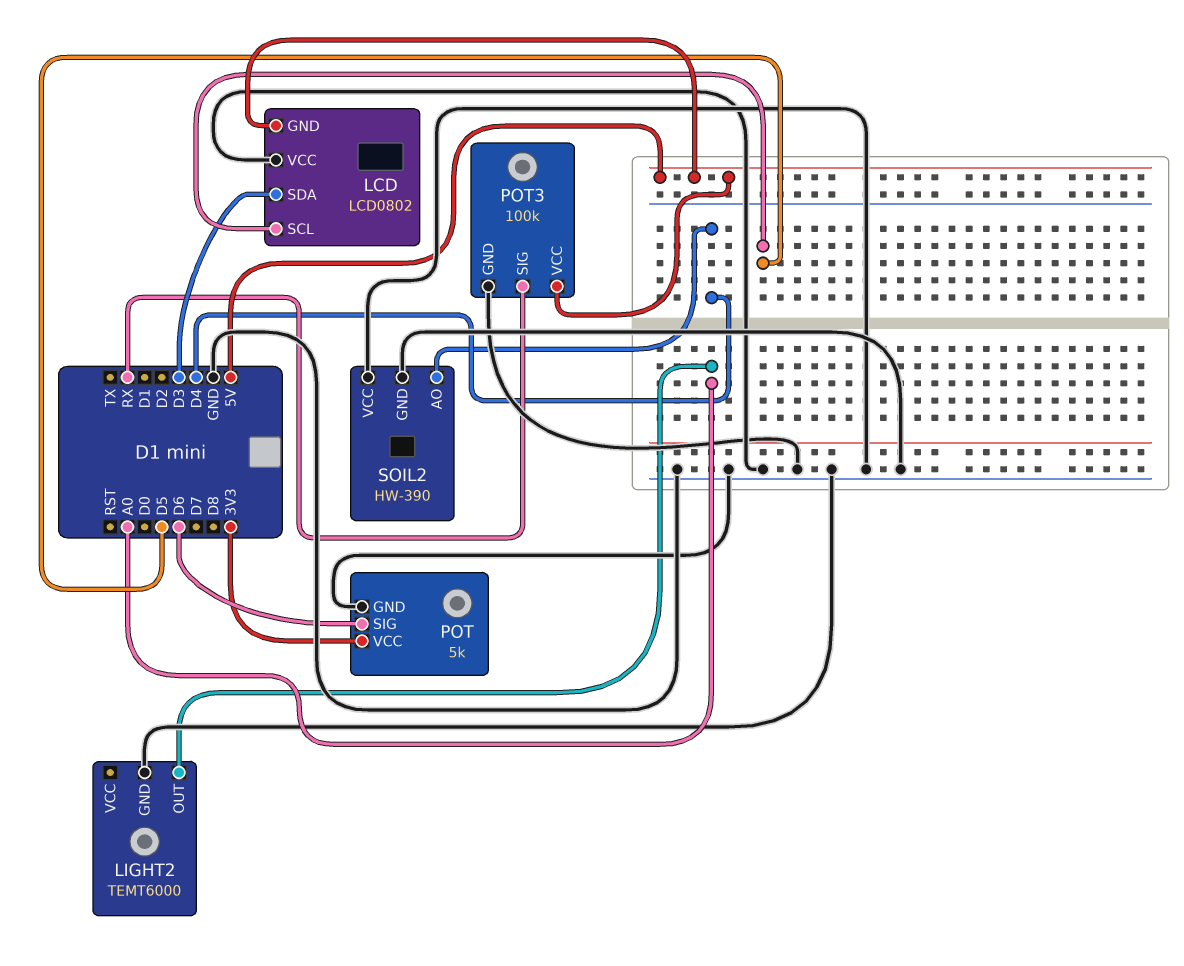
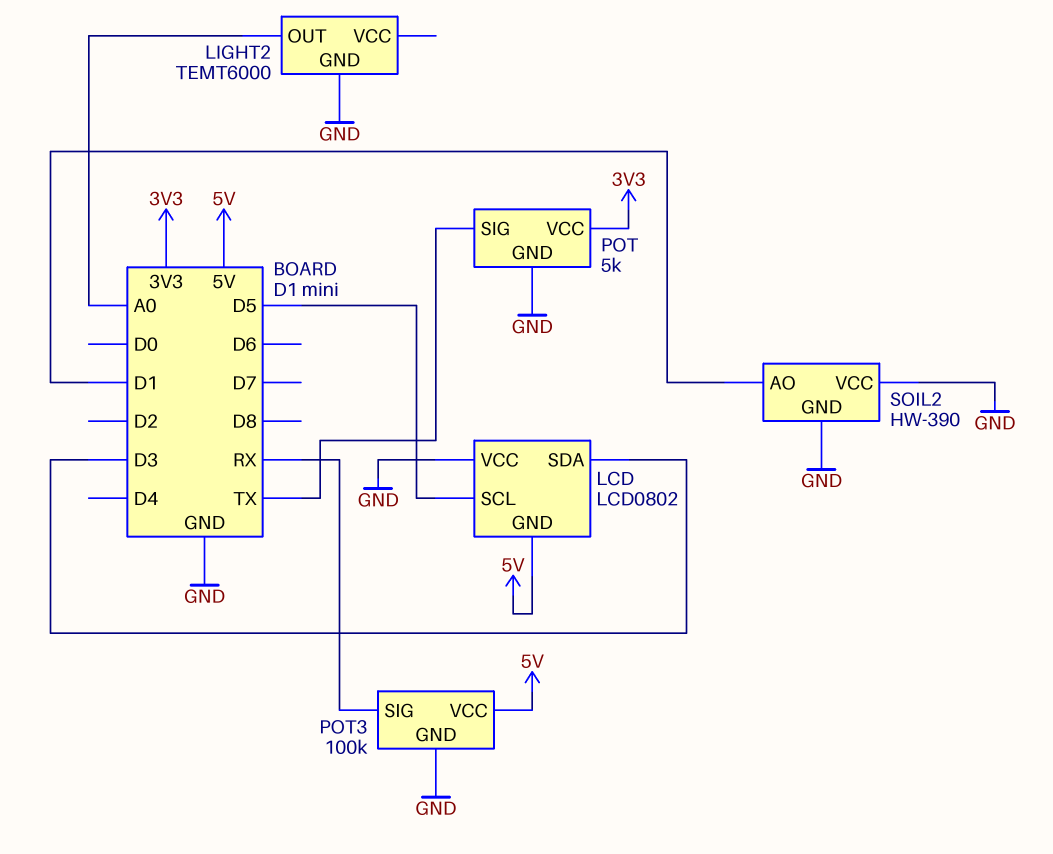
POT pin SIG: D6 -> TX
SOIL2 pin AO: D4 -> D1

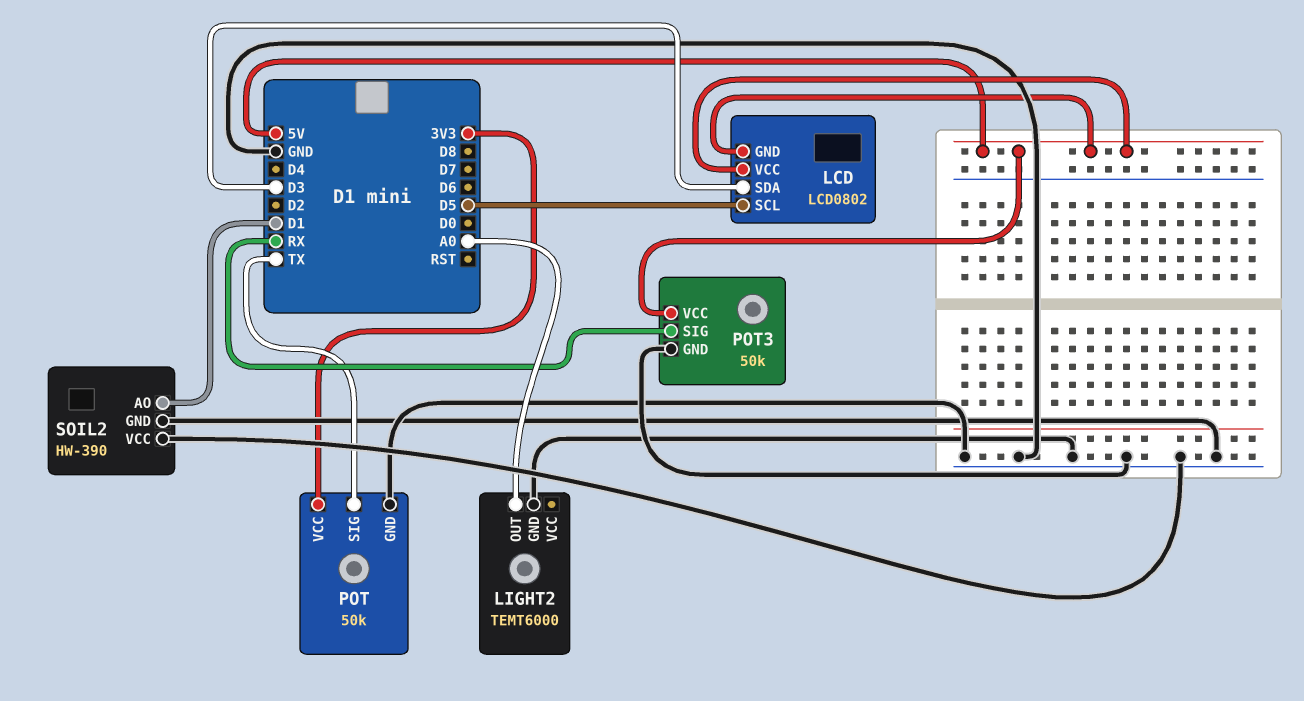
LCD pin VCC: GND -> 5V
POT: 5k -> 50k
POT3: 100k -> 50k

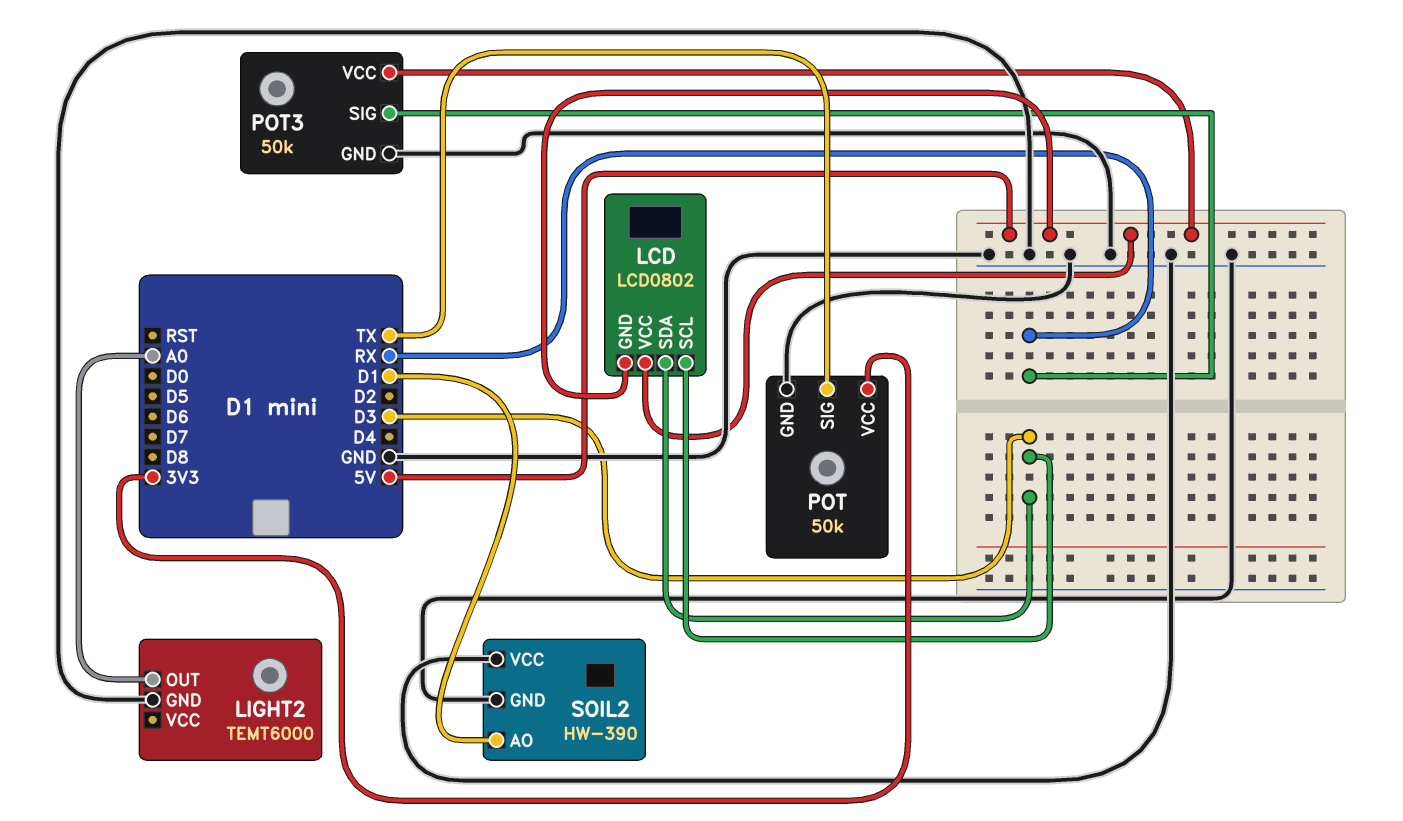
LCD pin SCL: D5 -> D3

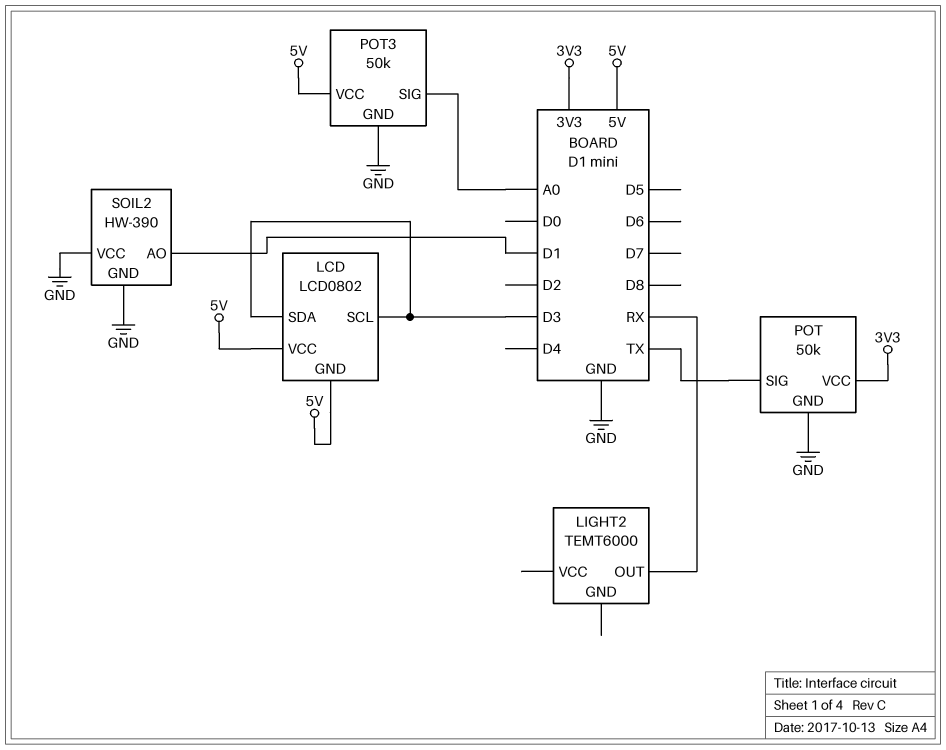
LIGHT2 pin GND: GND -> none
LIGHT2 pin OUT: A0 -> RX
POT3 pin SIG: RX -> A0

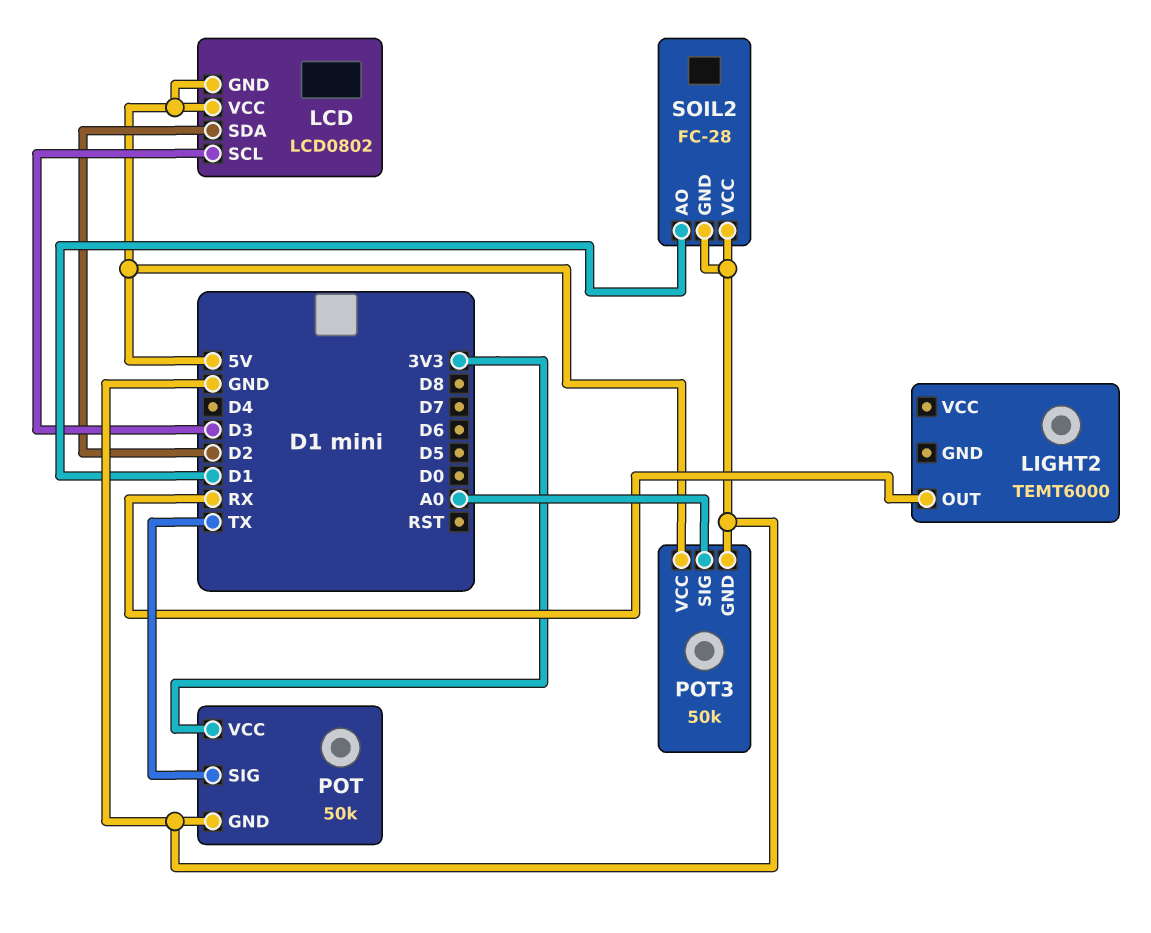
LCD pin SDA: D3 -> D2
SOIL2: HW-390 -> FC-28

